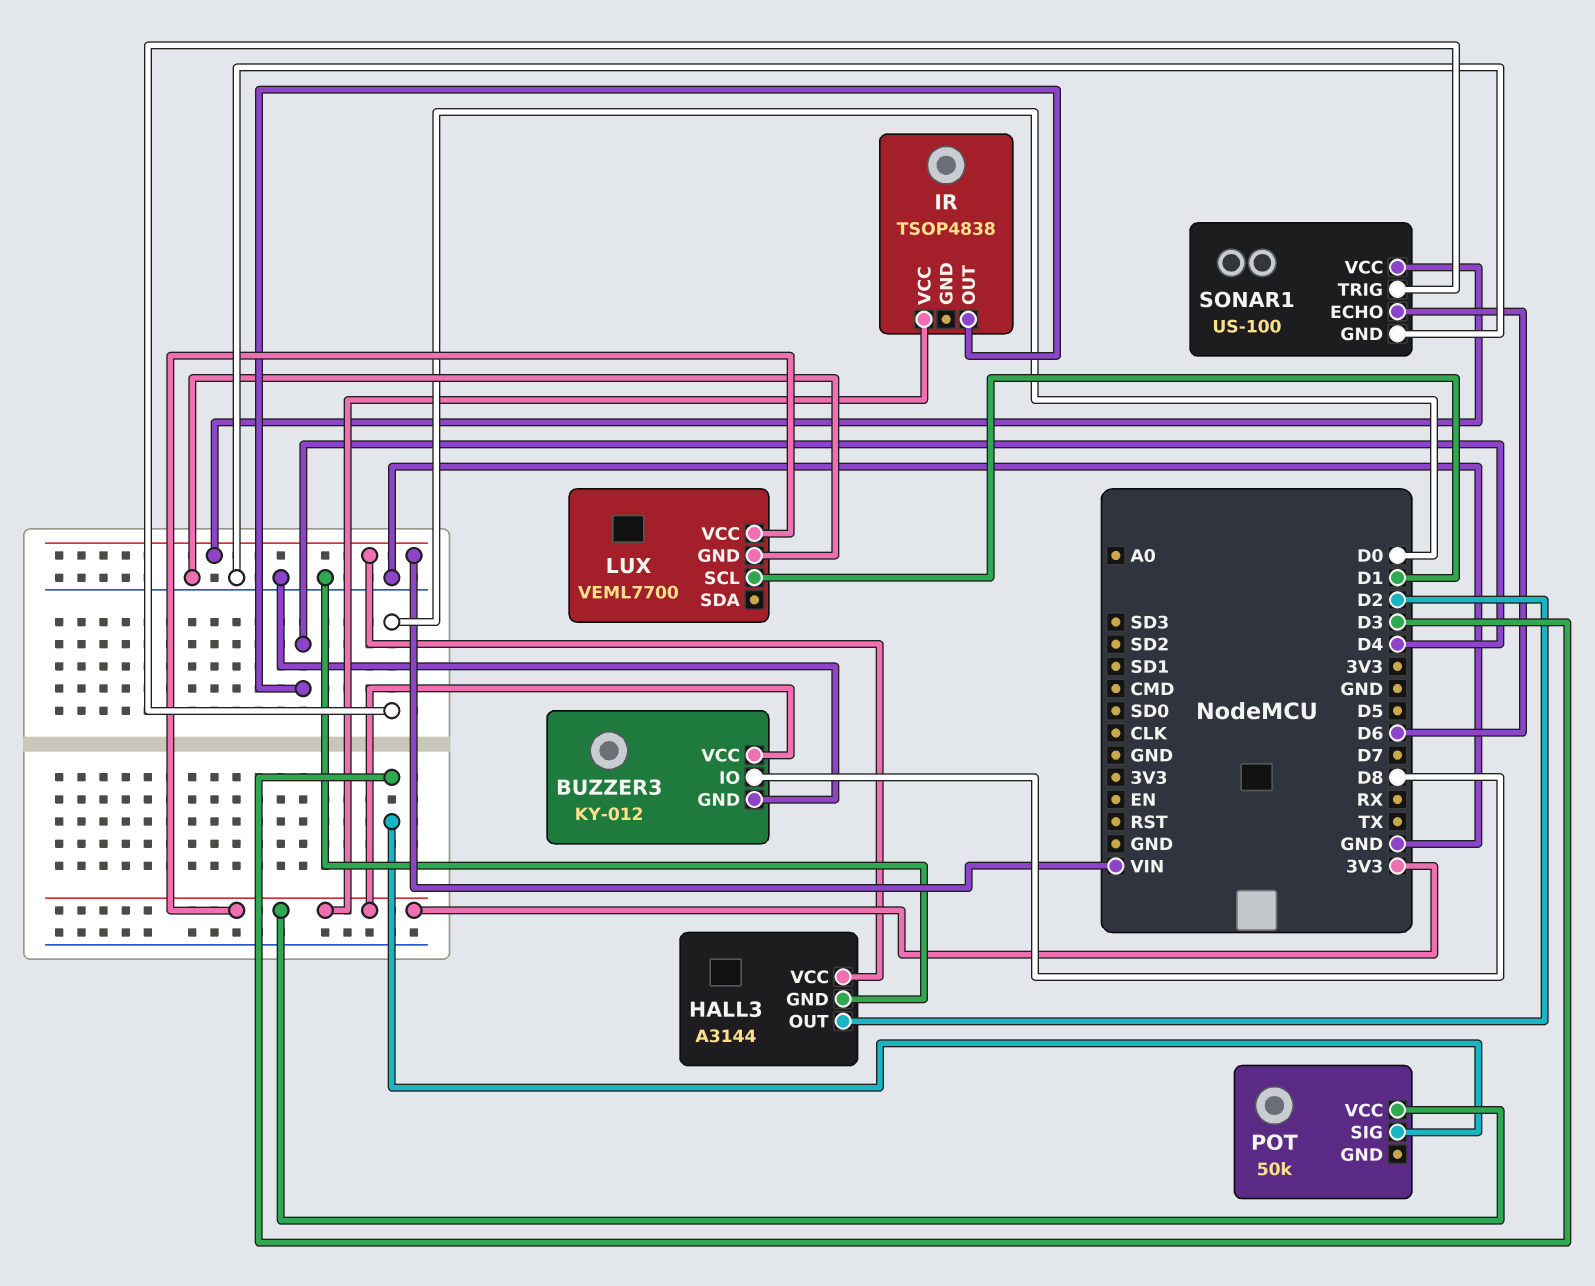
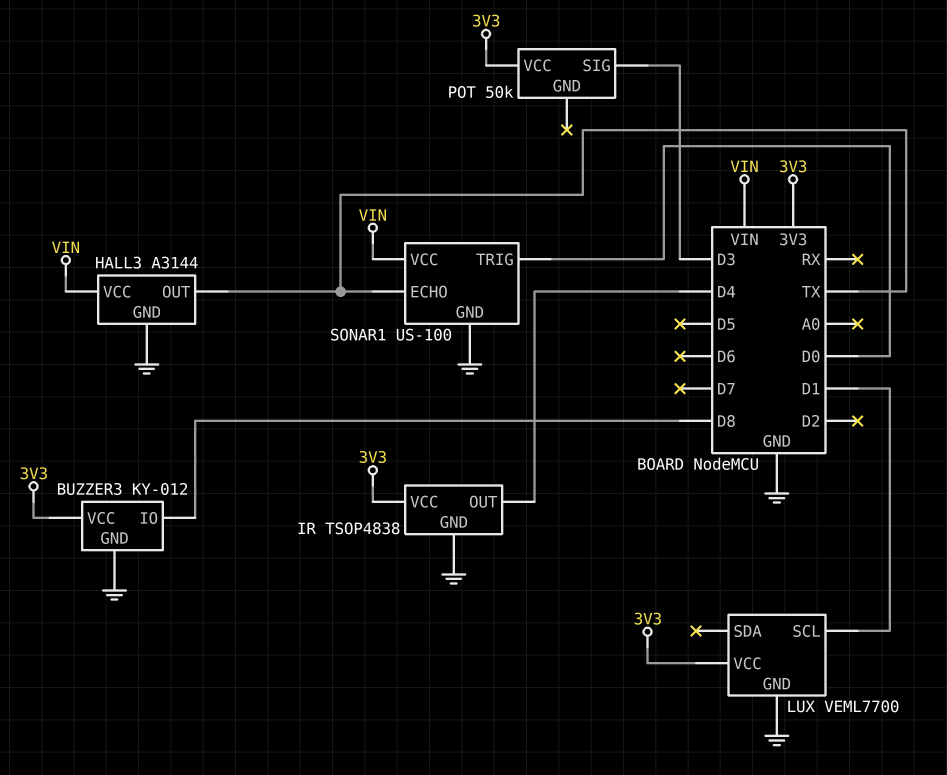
HALL3 pin OUT: D2 -> TX
IR pin GND: none -> GND
SONAR1 pin ECHO: D6 -> TX

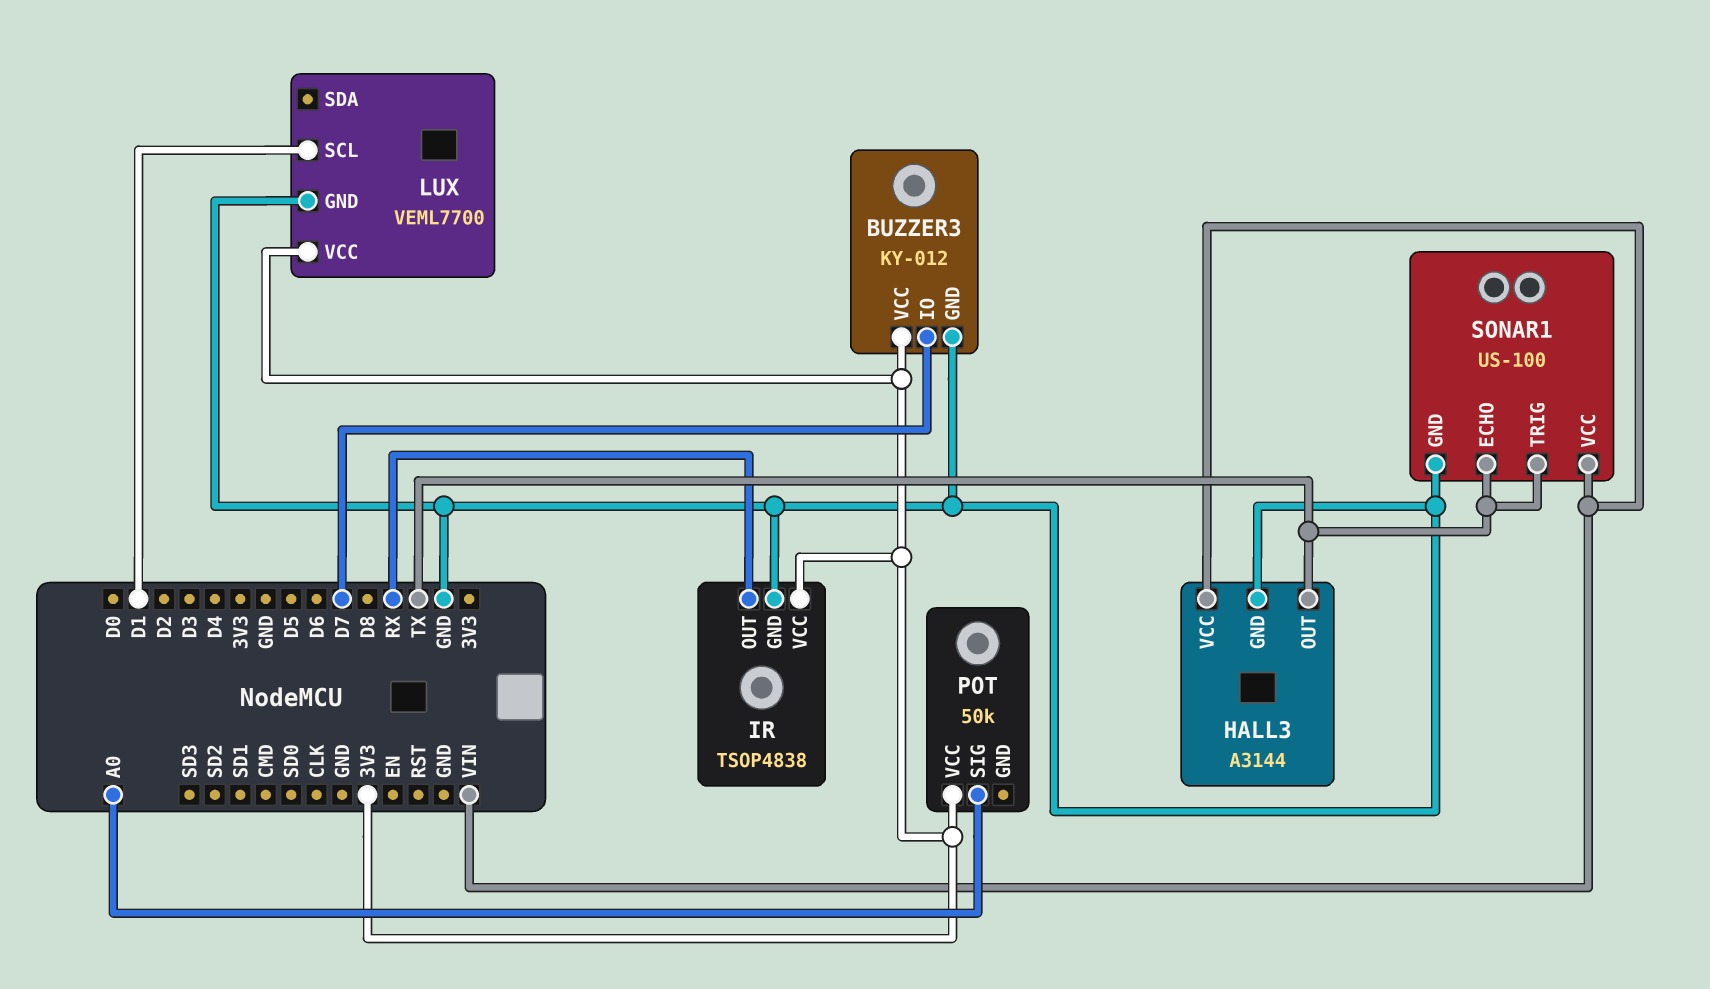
BUZZER3 pin IO: D8 -> D7
IR pin OUT: D4 -> RX
POT pin SIG: D3 -> A0
SONAR1 pin TRIG: D0 -> TX

